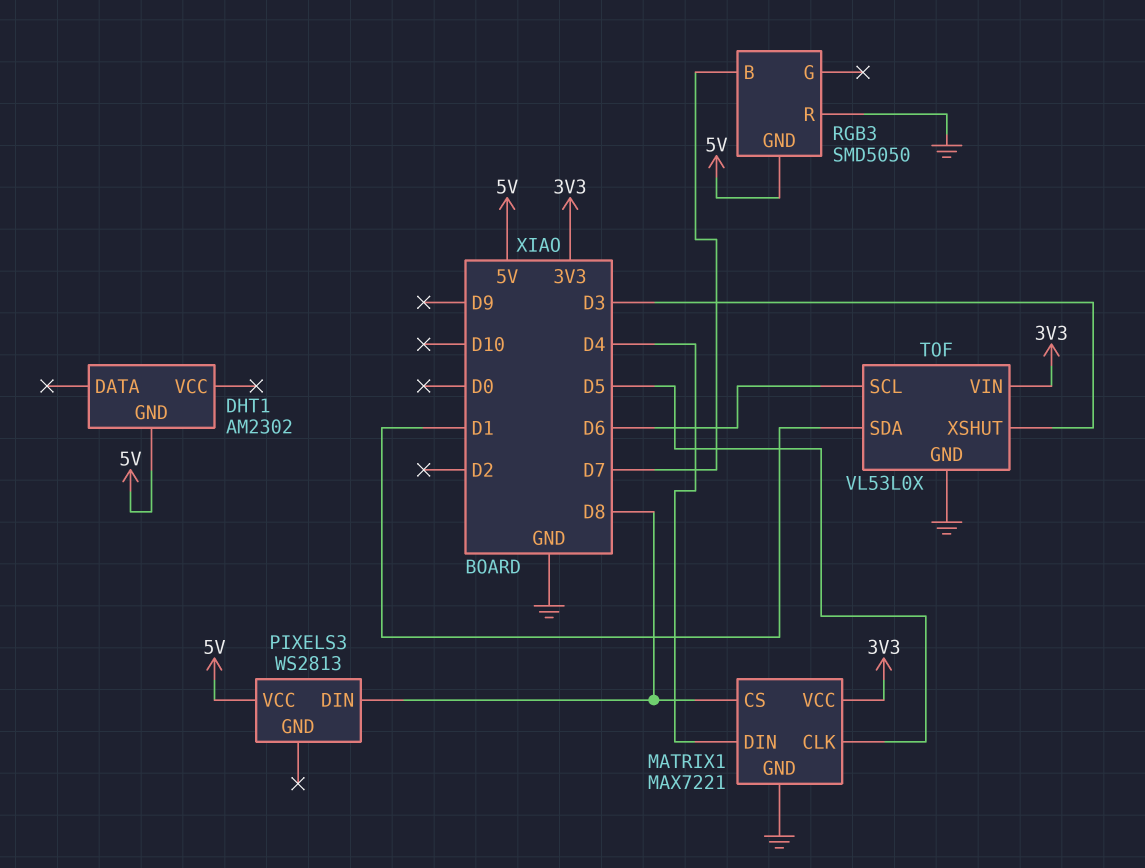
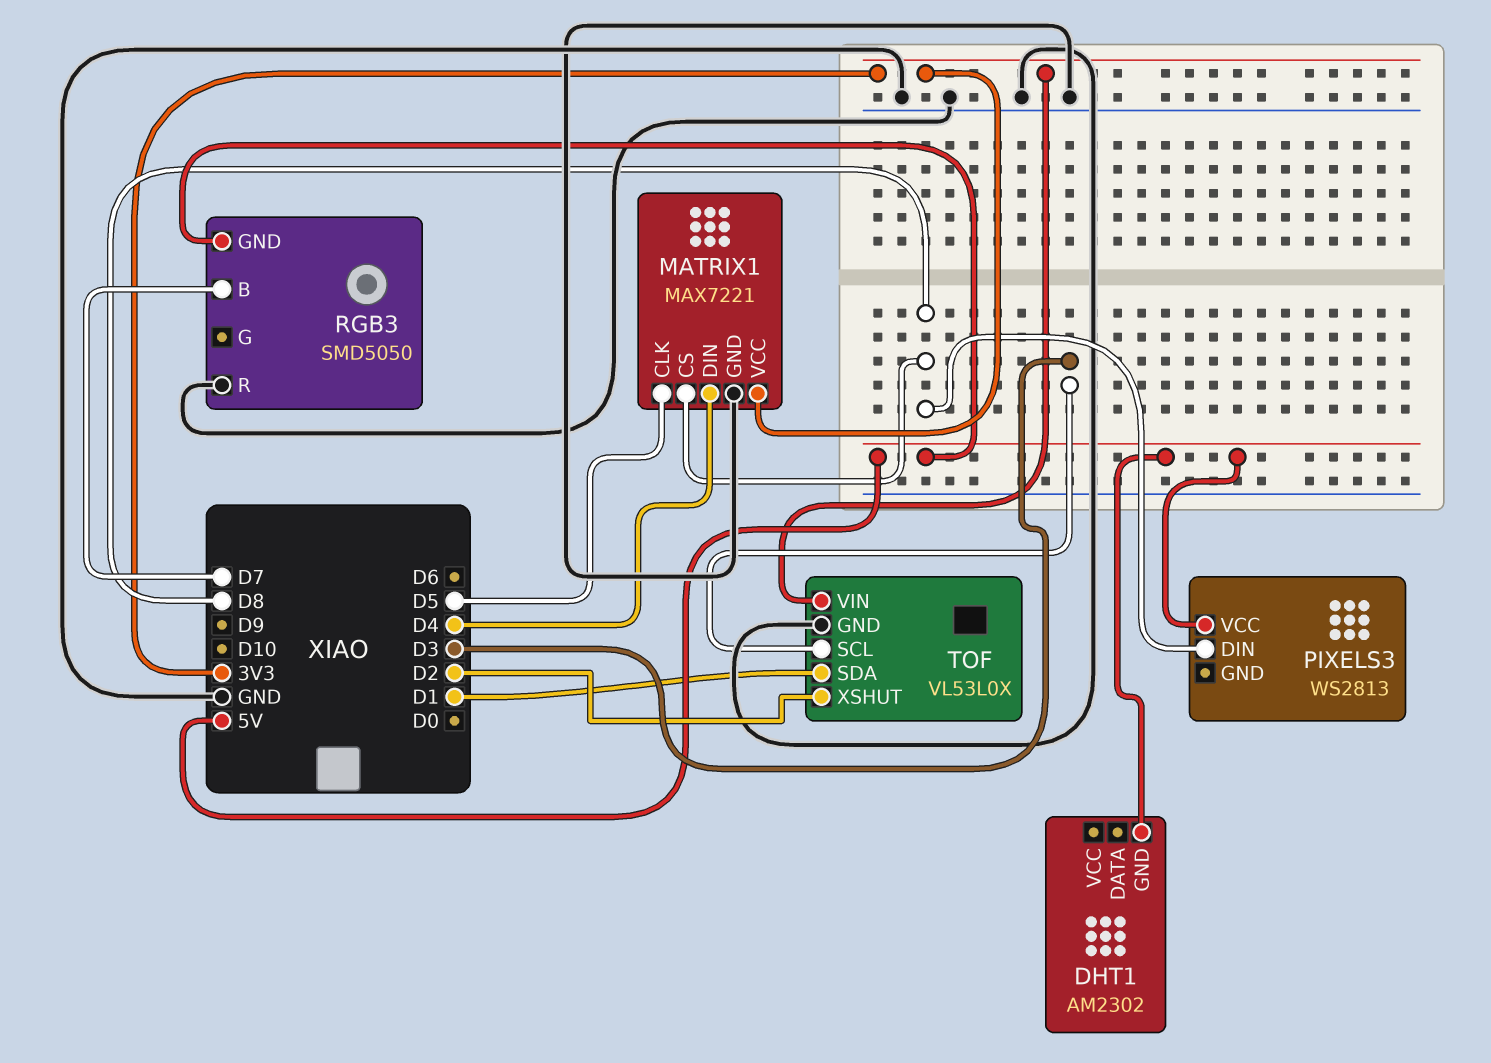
TOF pin SCL: D6 -> D3
TOF pin XSHUT: D3 -> D2

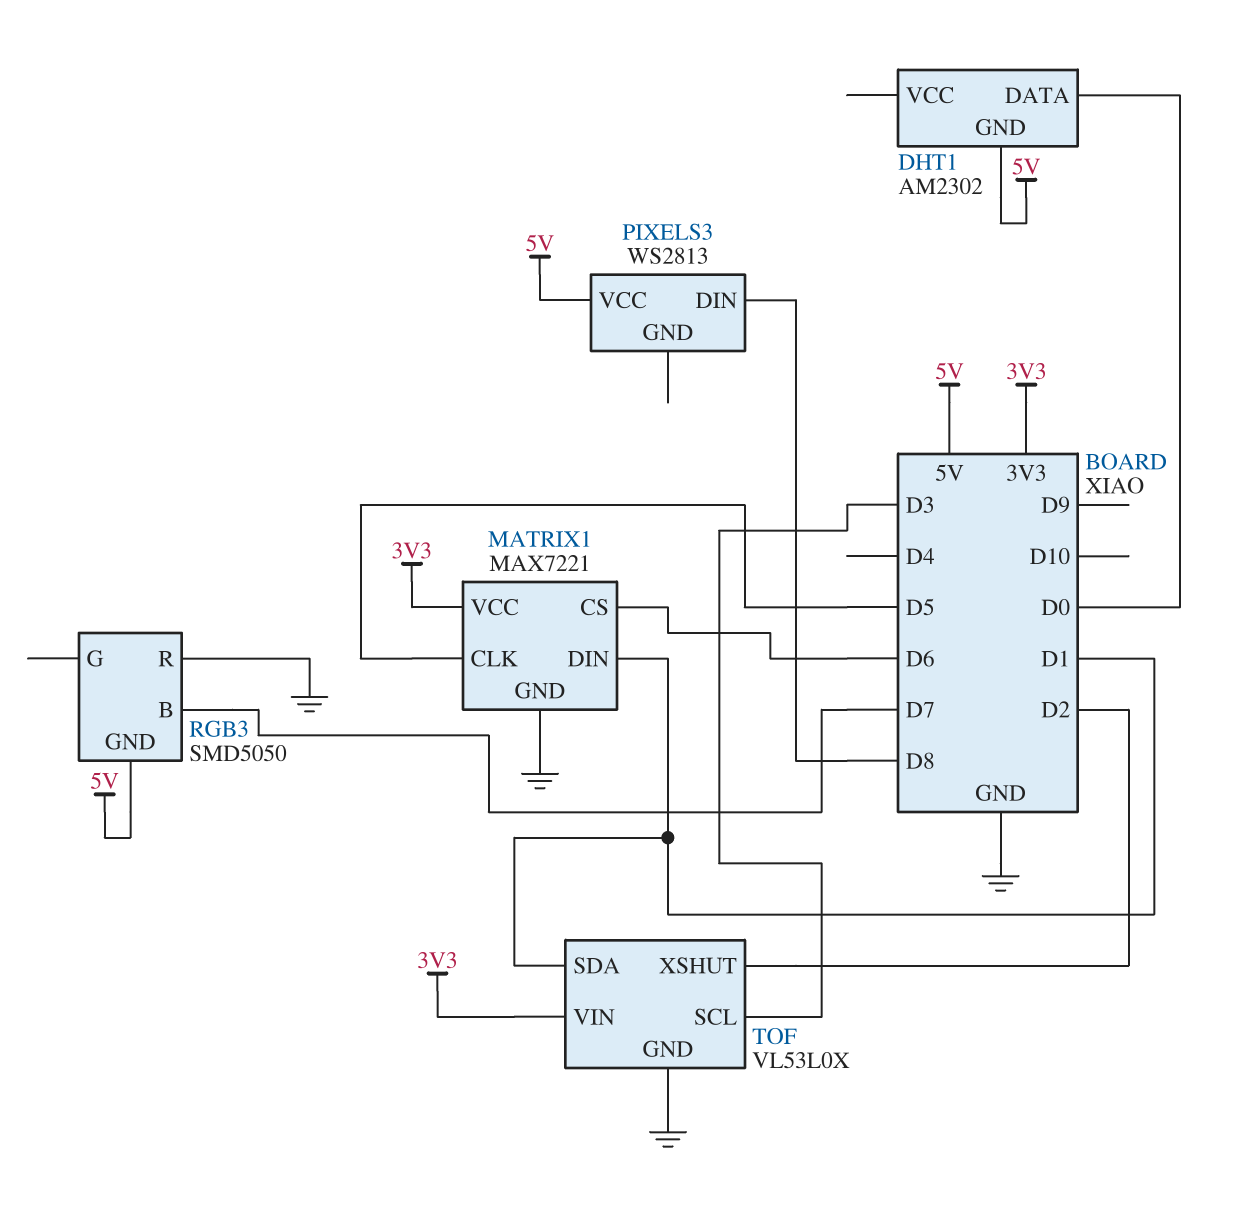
DHT1 pin DATA: none -> D0
MATRIX1 pin CS: D8 -> D6
MATRIX1 pin DIN: D4 -> D1

